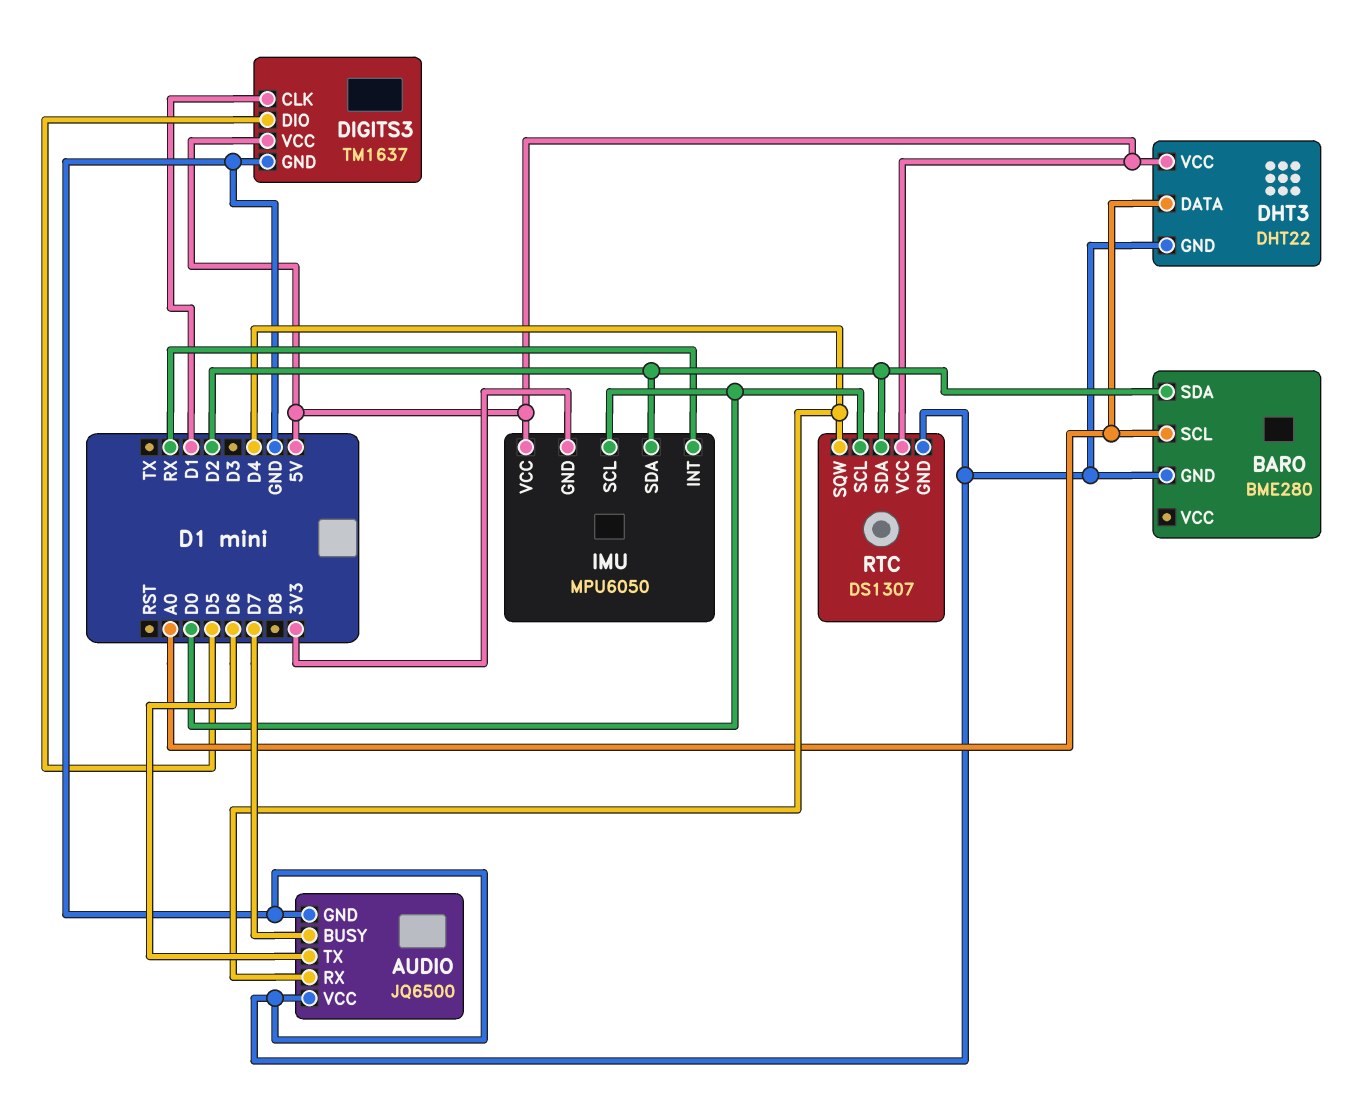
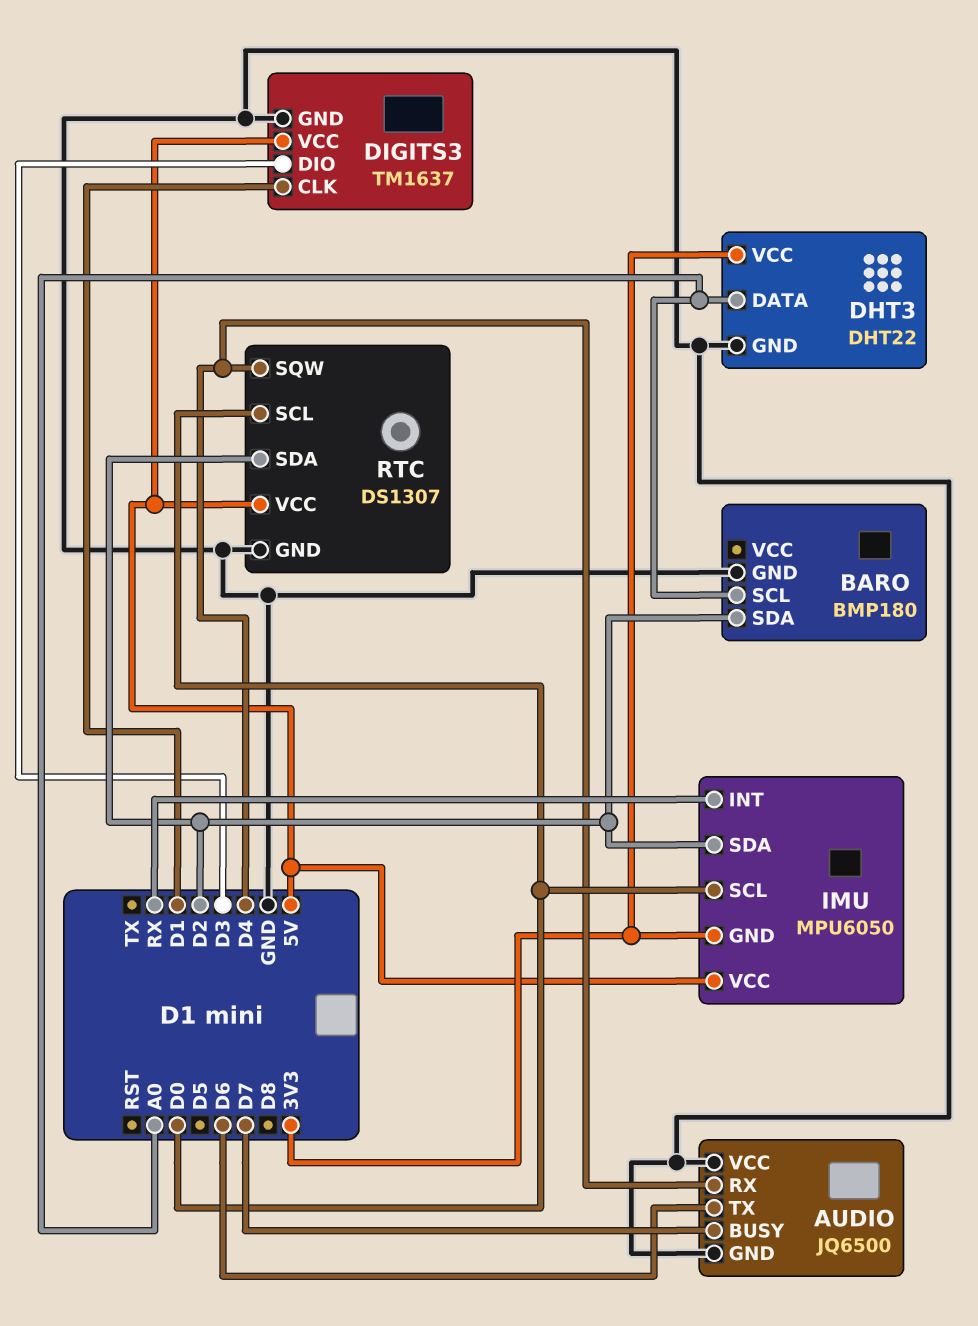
BARO: BME280 -> BMP180
DHT3 pin VCC: 5V -> 3V3
DIGITS3 pin DIO: D5 -> D3

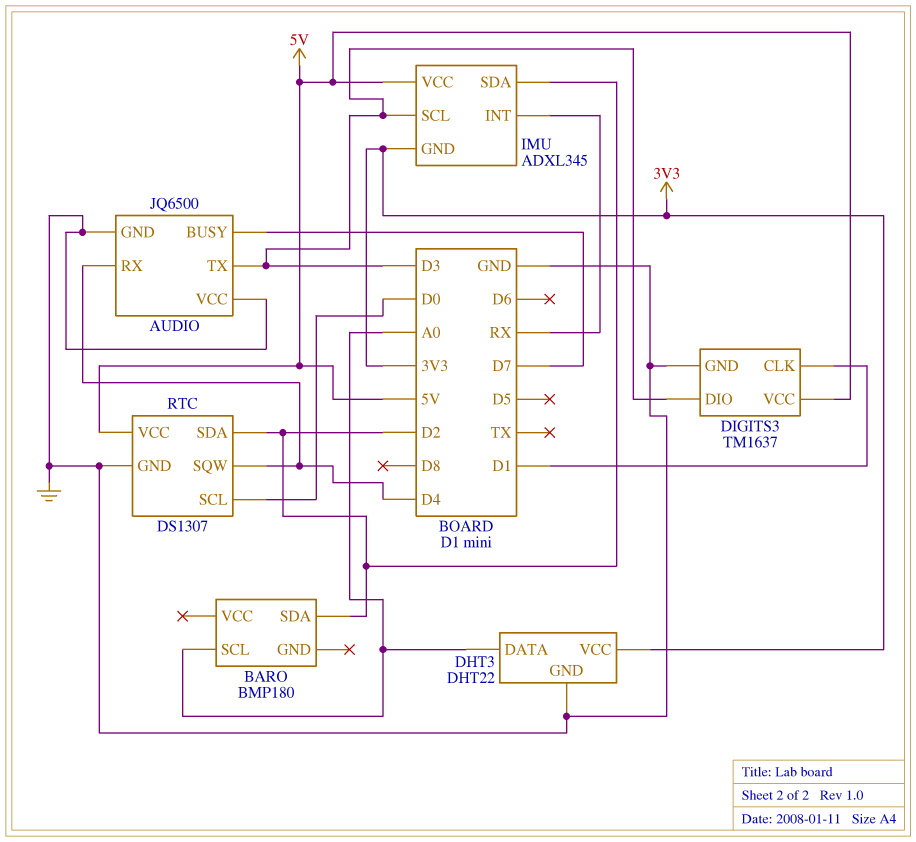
AUDIO pin TX: D6 -> D3
BARO pin GND: GND -> none
IMU: MPU6050 -> ADXL345
IMU pin SCL: D0 -> D3

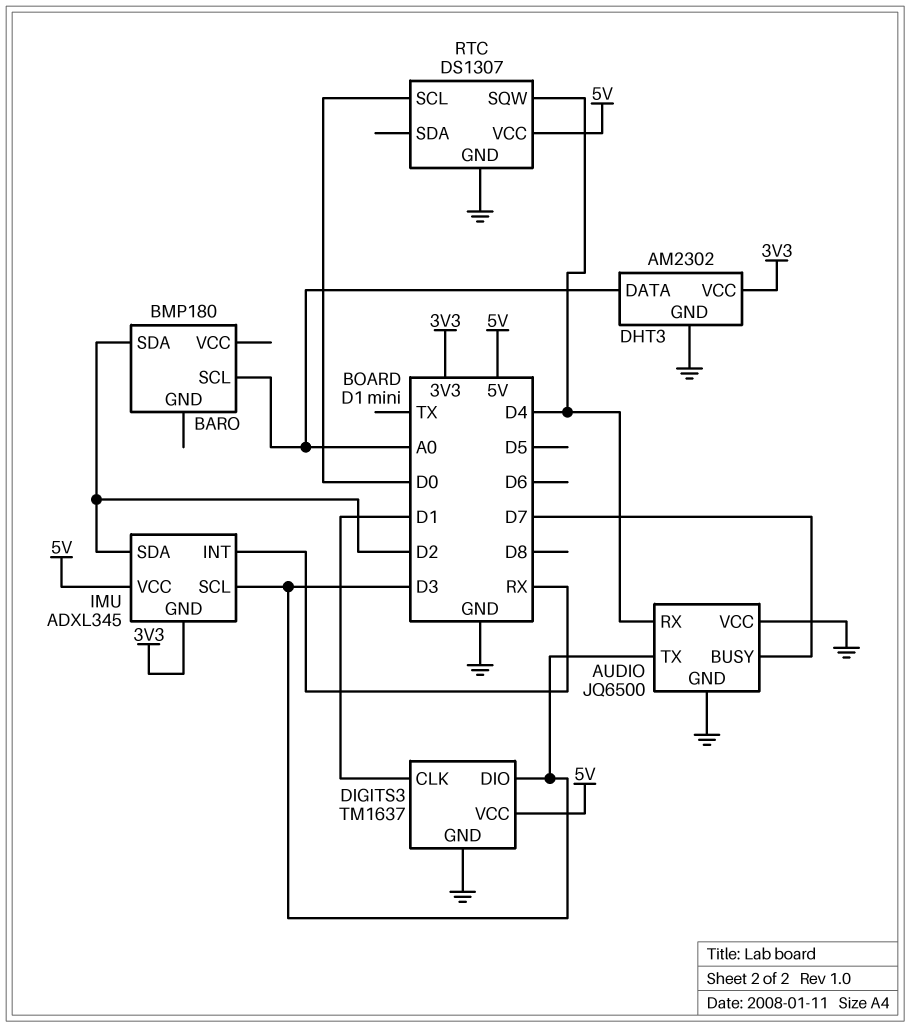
DHT3: DHT22 -> AM2302
RTC pin SDA: D2 -> none

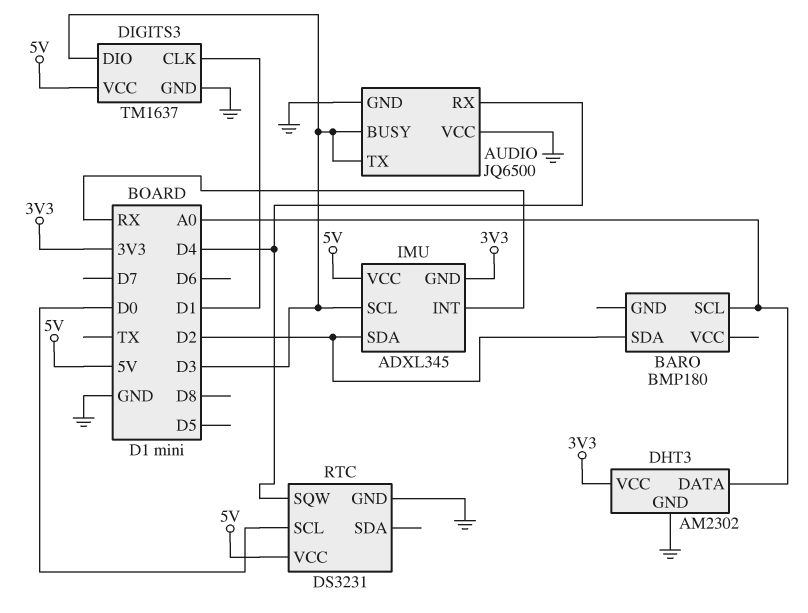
AUDIO pin BUSY: D7 -> D3
RTC: DS1307 -> DS3231

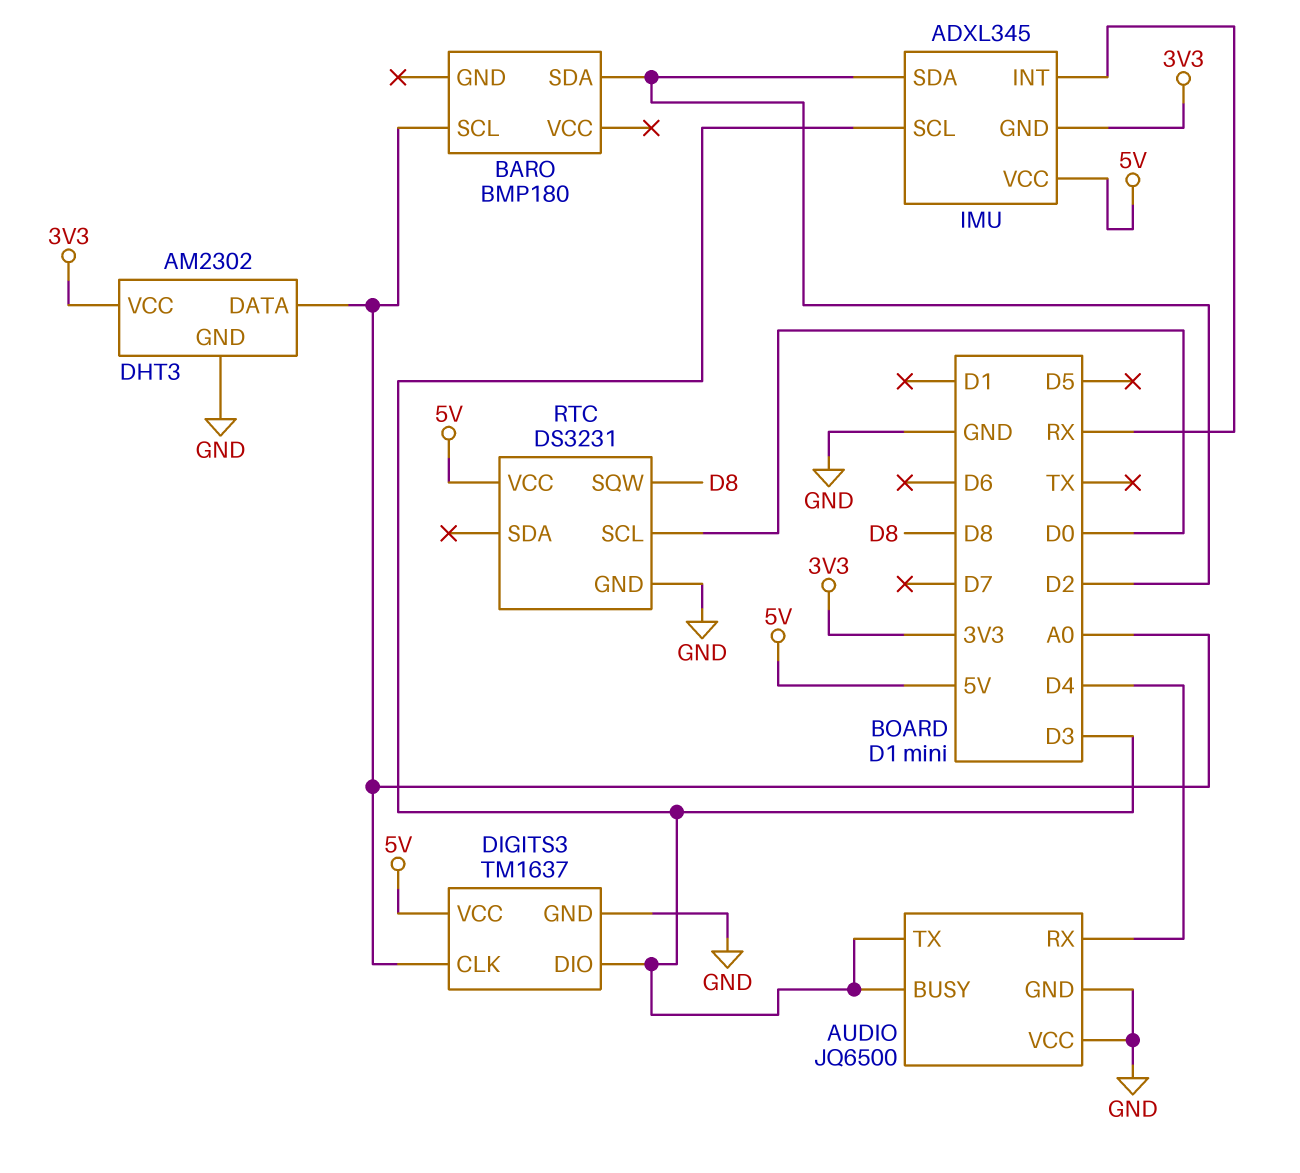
DIGITS3 pin CLK: D1 -> A0
RTC pin SQW: D4 -> D8

